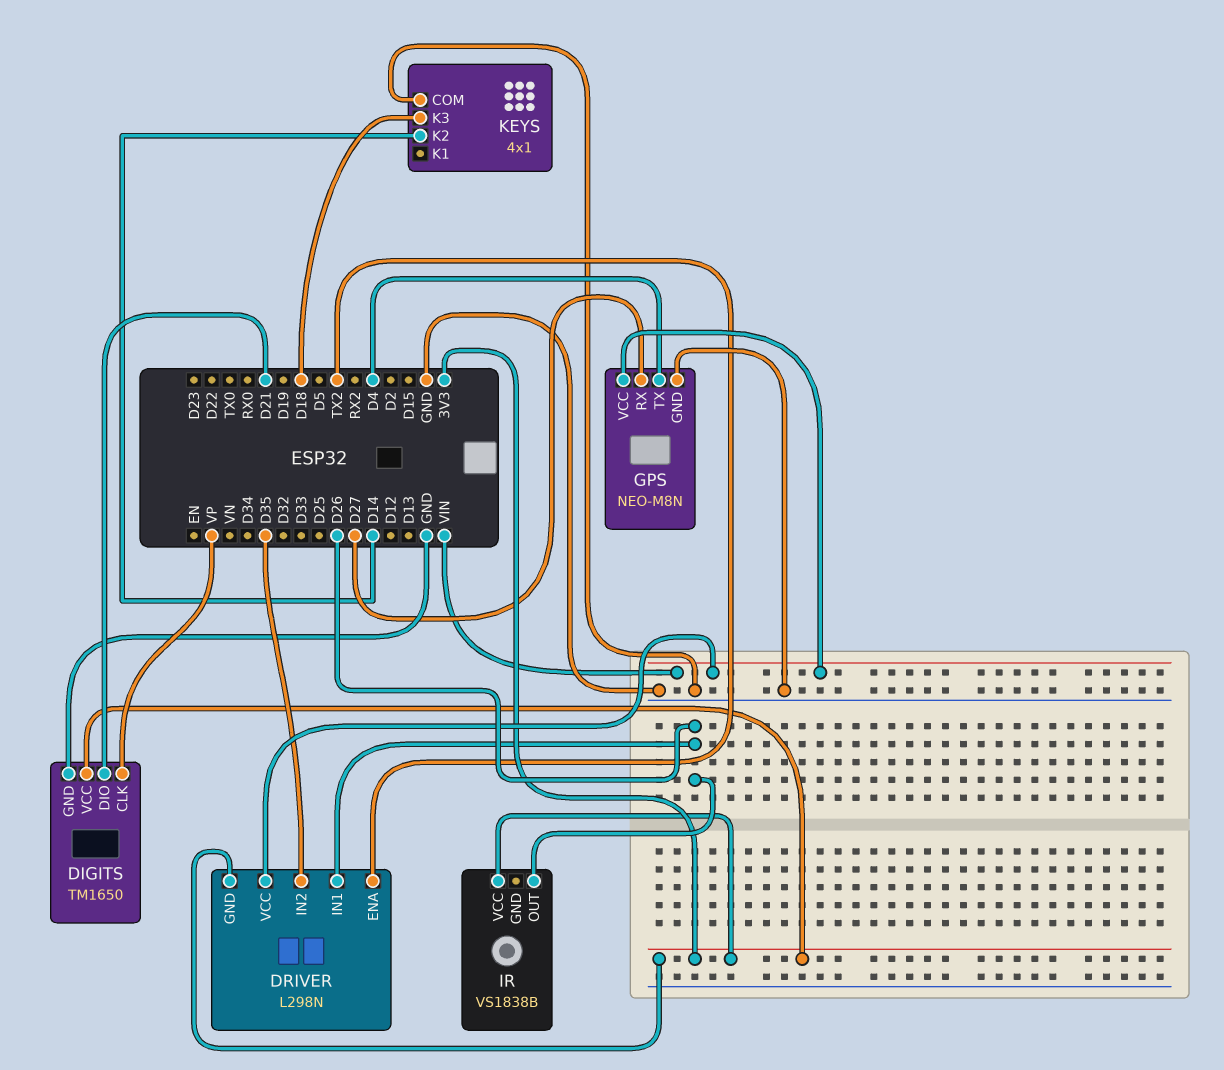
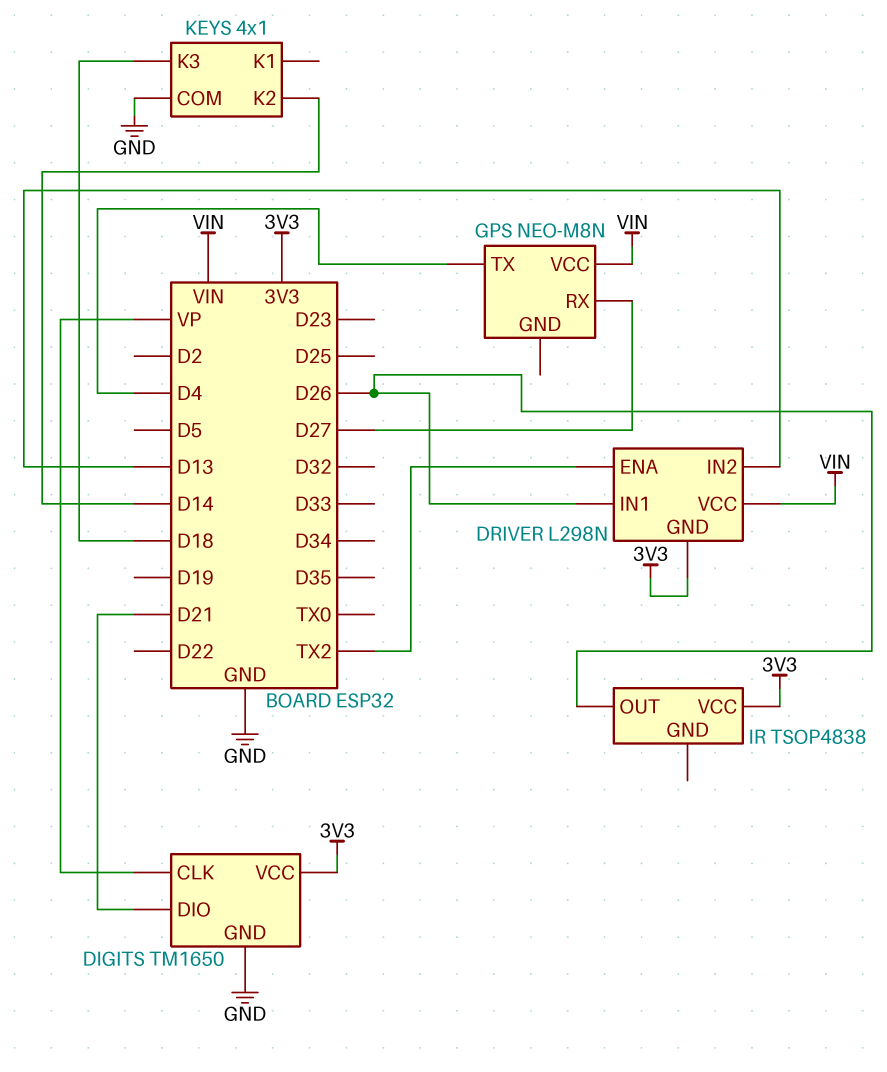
DRIVER pin IN2: D35 -> D13
GPS pin GND: GND -> none
IR: VS1838B -> TSOP4838

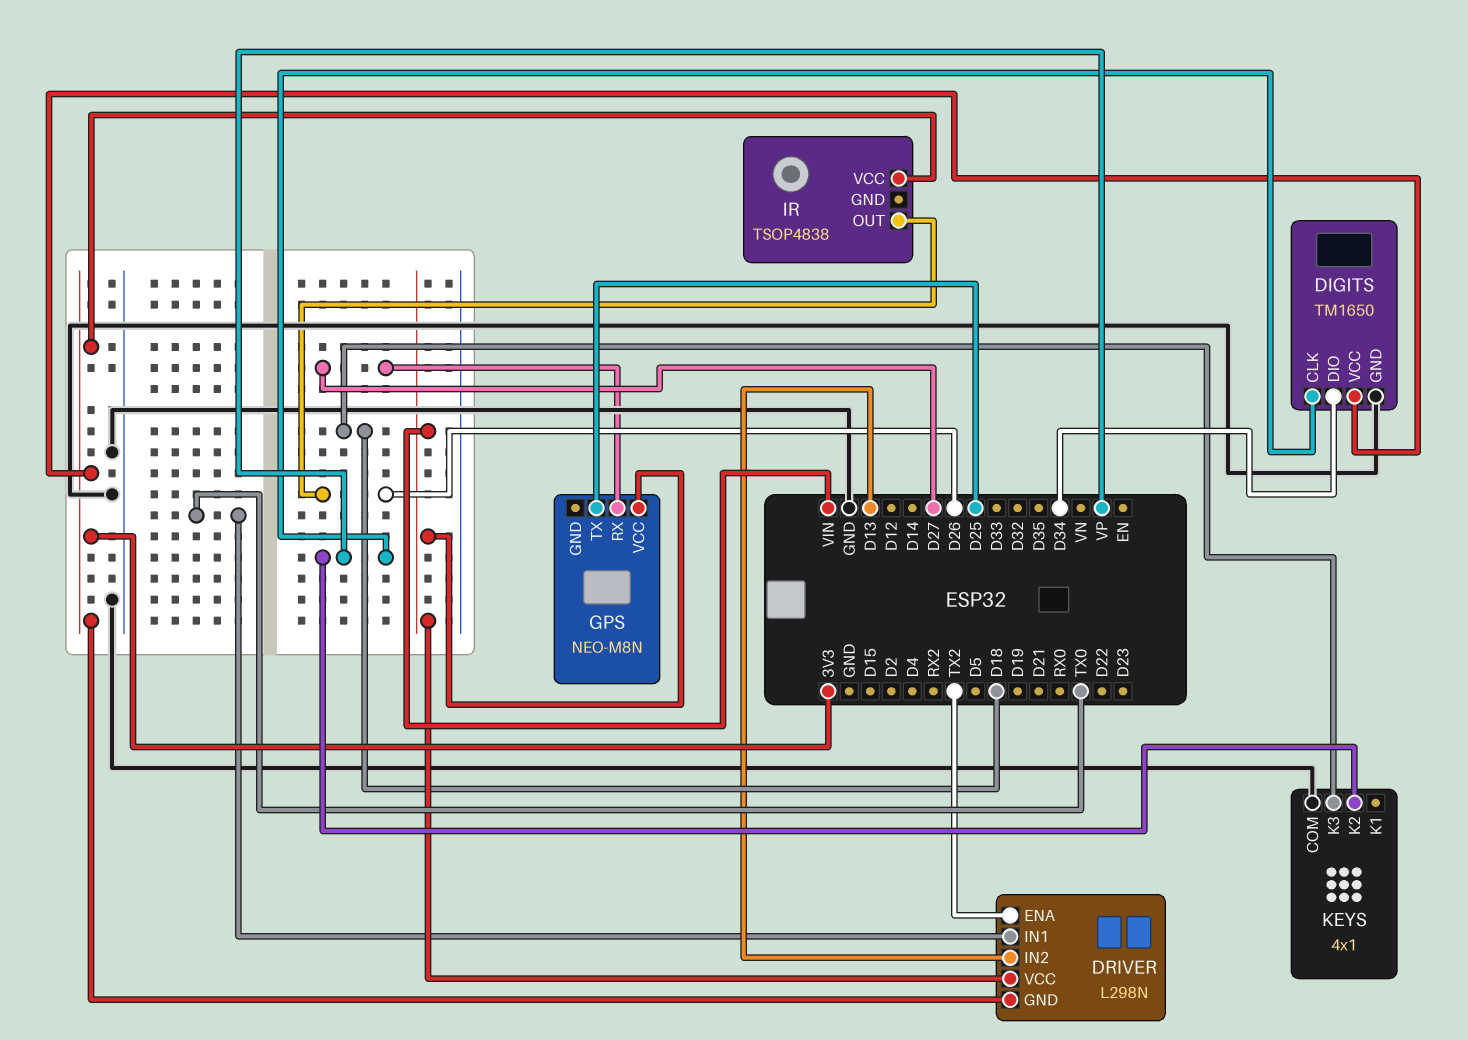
DIGITS pin DIO: D21 -> D34
DRIVER pin IN1: D26 -> TX0
GPS pin TX: D4 -> D25
KEYS pin K2: D14 -> VP

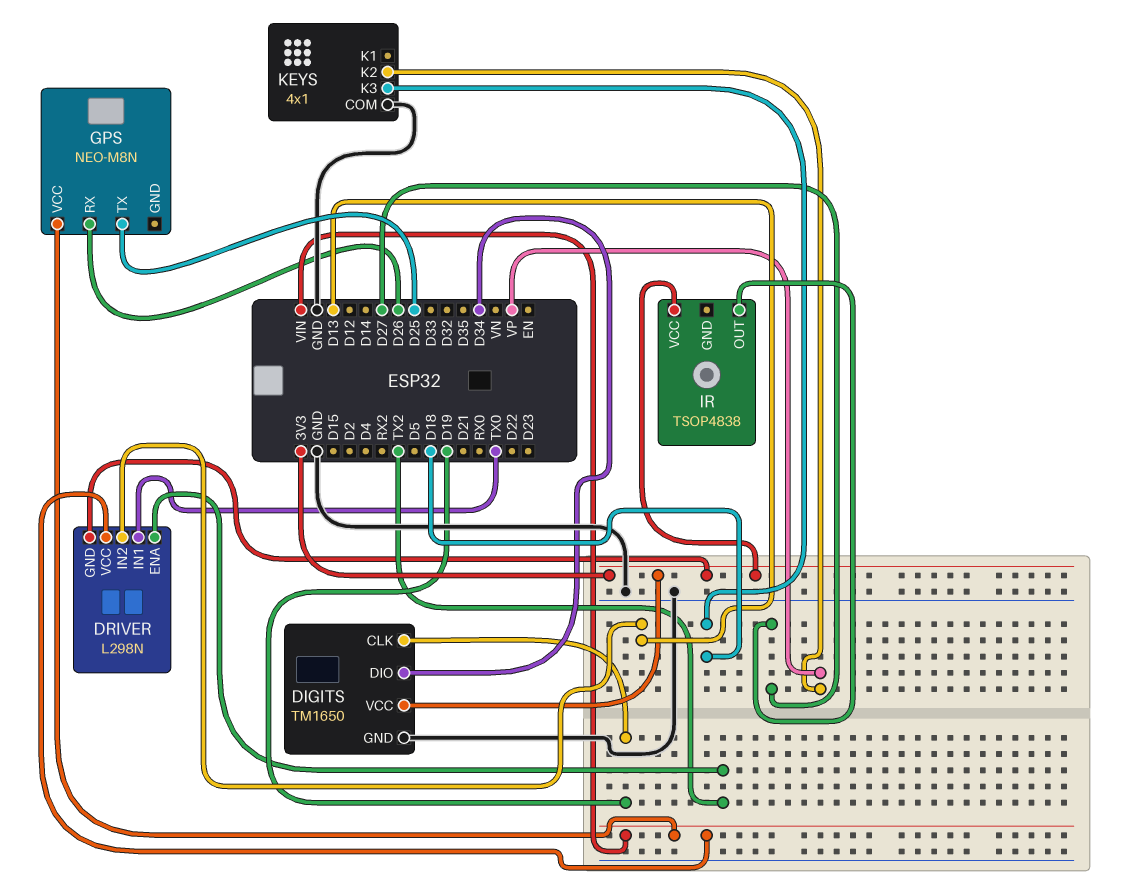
DIGITS pin CLK: VP -> D19
GPS pin RX: D27 -> D26
IR pin OUT: D26 -> D27

